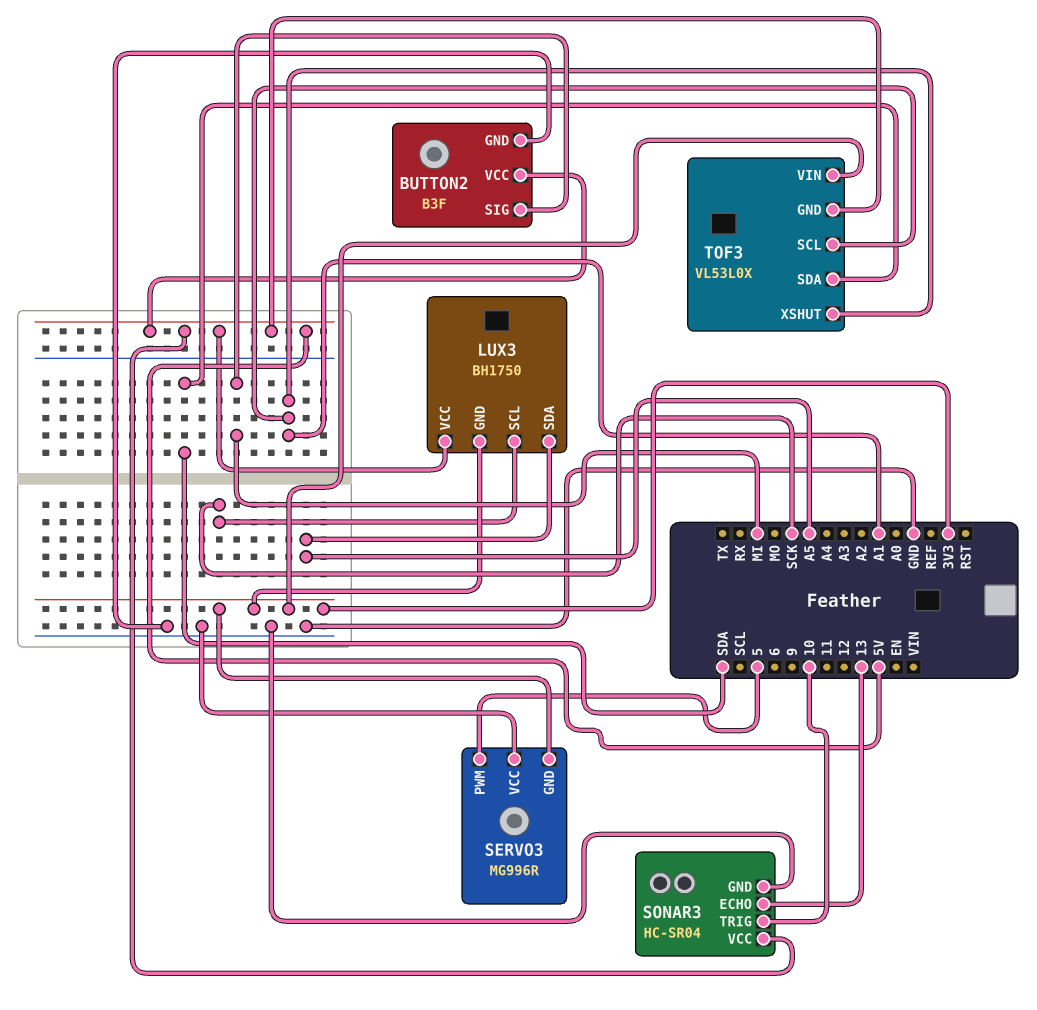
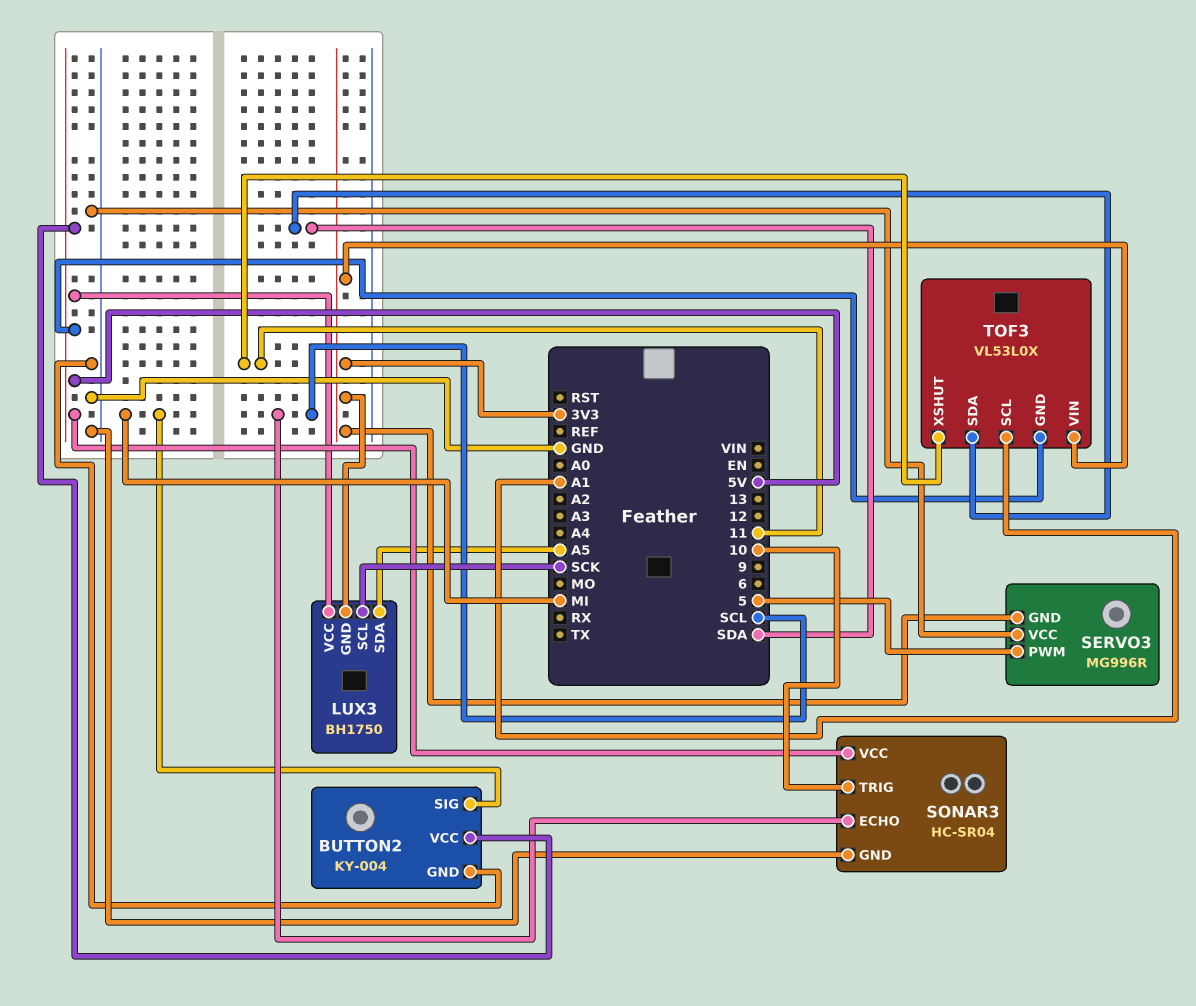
BUTTON2: B3F -> KY-004
SONAR3 pin ECHO: 13 -> SCL
TOF3 pin XSHUT: A1 -> 11

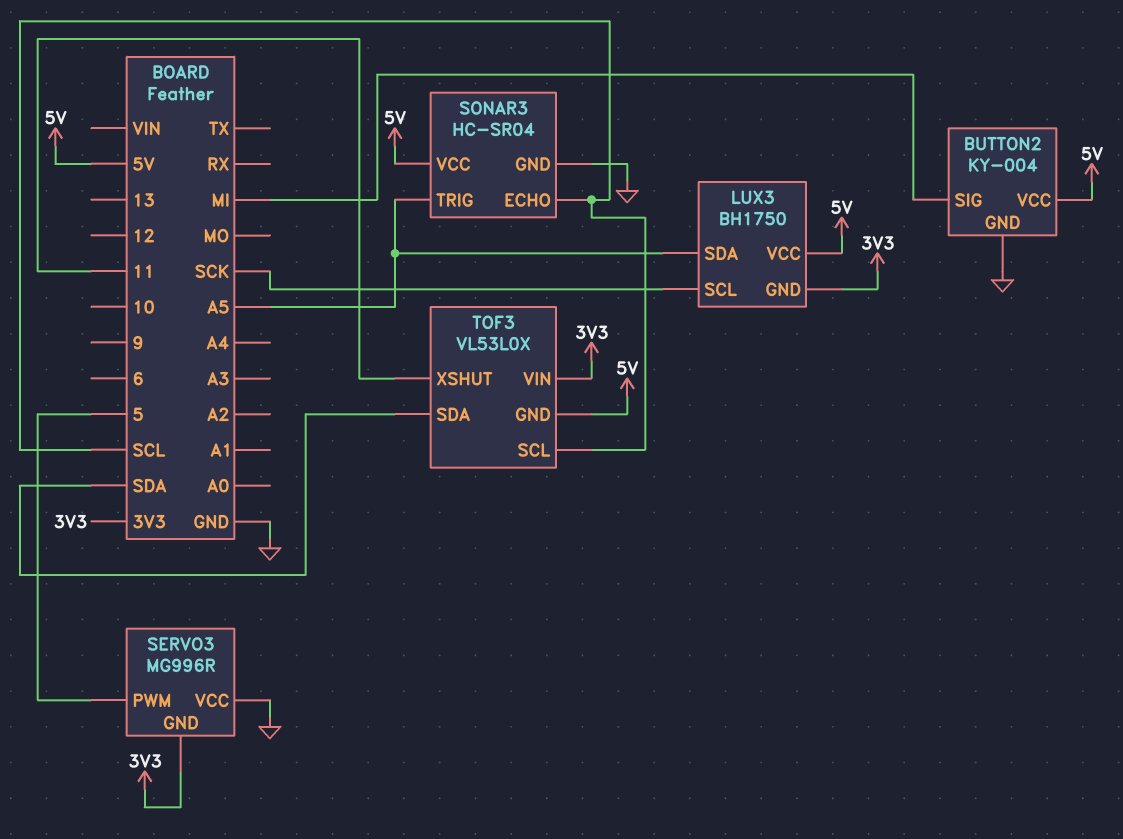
SONAR3 pin TRIG: 10 -> A5
TOF3 pin SCL: A1 -> SCL

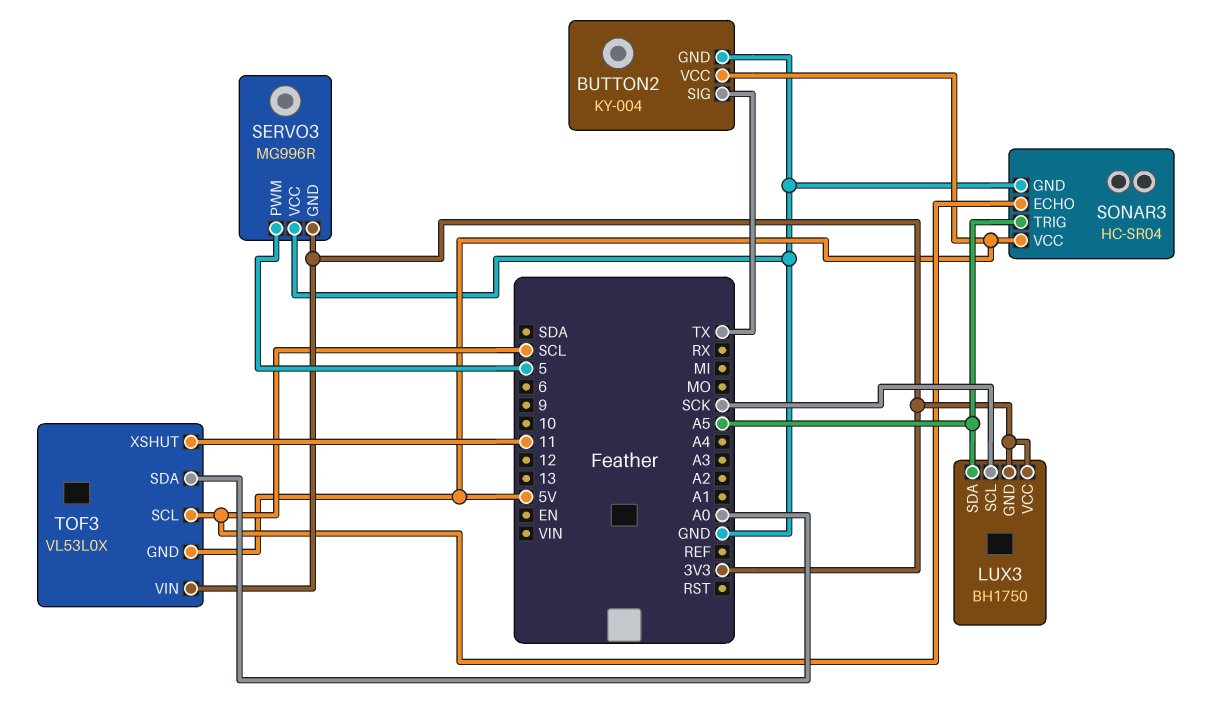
BUTTON2 pin SIG: MI -> TX
LUX3 pin VCC: 5V -> 3V3
TOF3 pin SDA: SDA -> A0

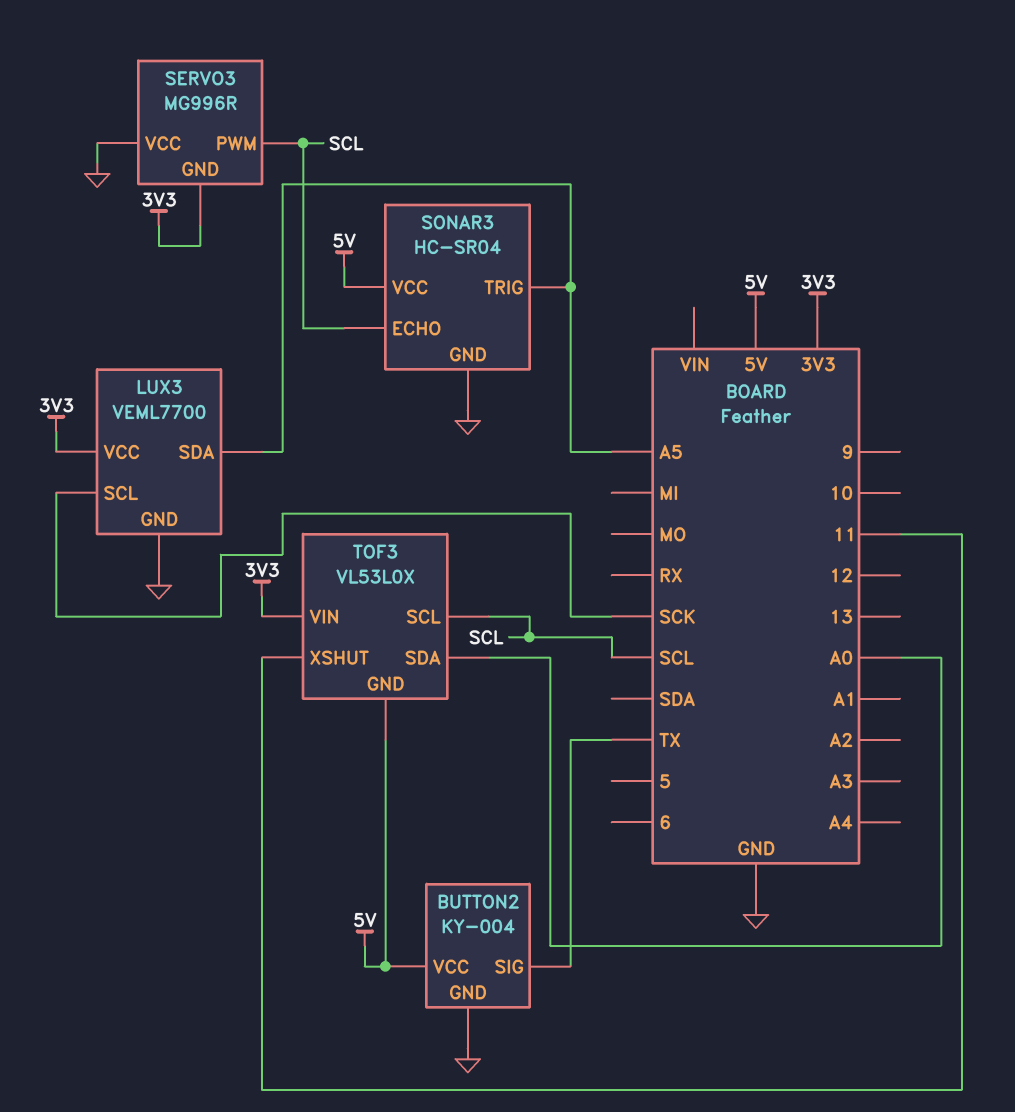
LUX3: BH1750 -> VEML7700
LUX3 pin GND: 3V3 -> GND
SERVO3 pin PWM: 5 -> SCL

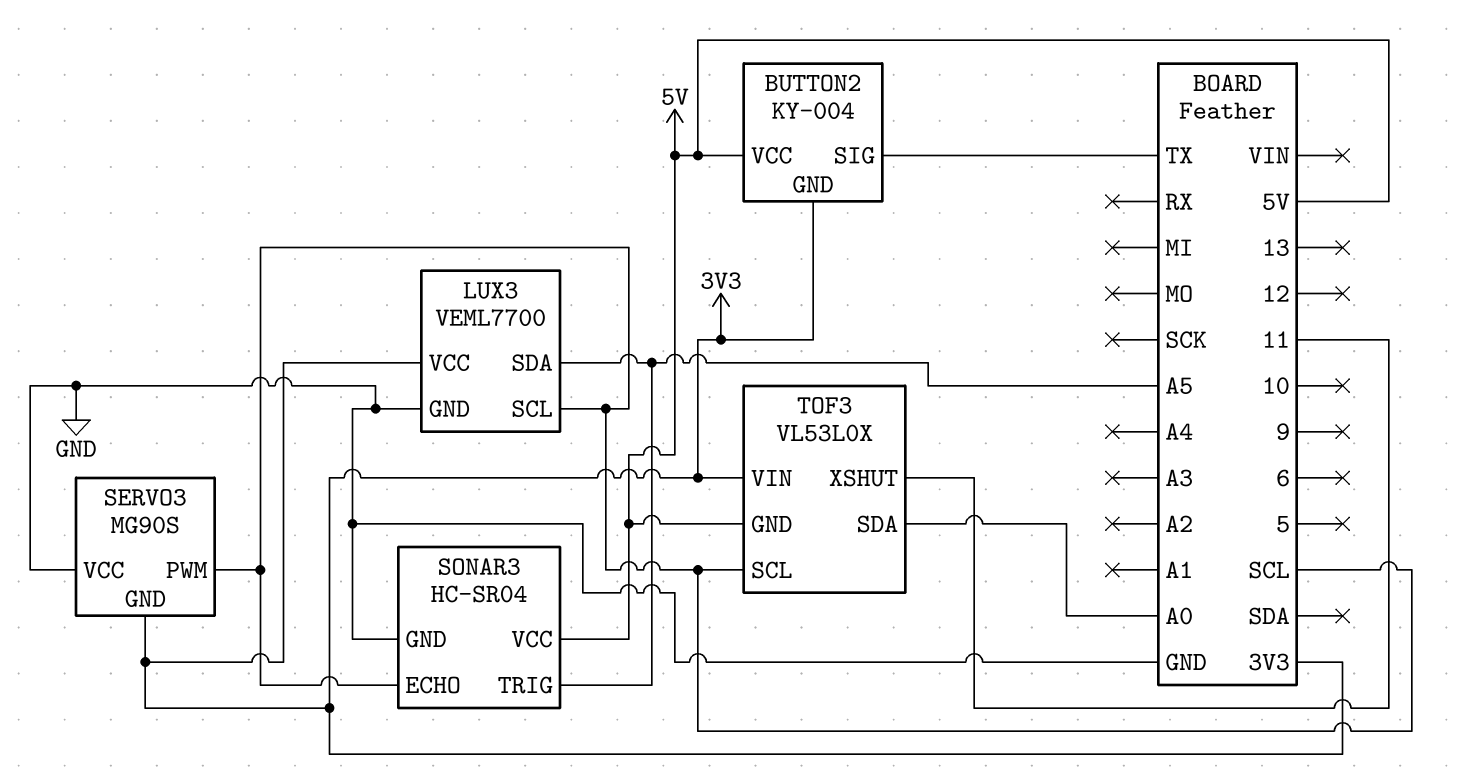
BUTTON2 pin GND: GND -> 3V3
LUX3 pin SCL: SCK -> SCL
SERVO3: MG996R -> MG90S

